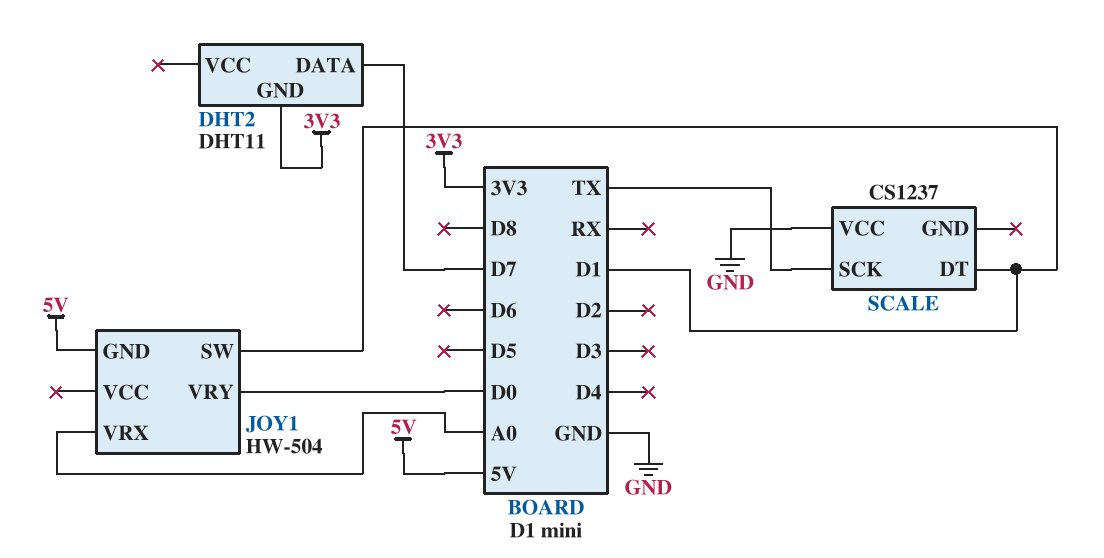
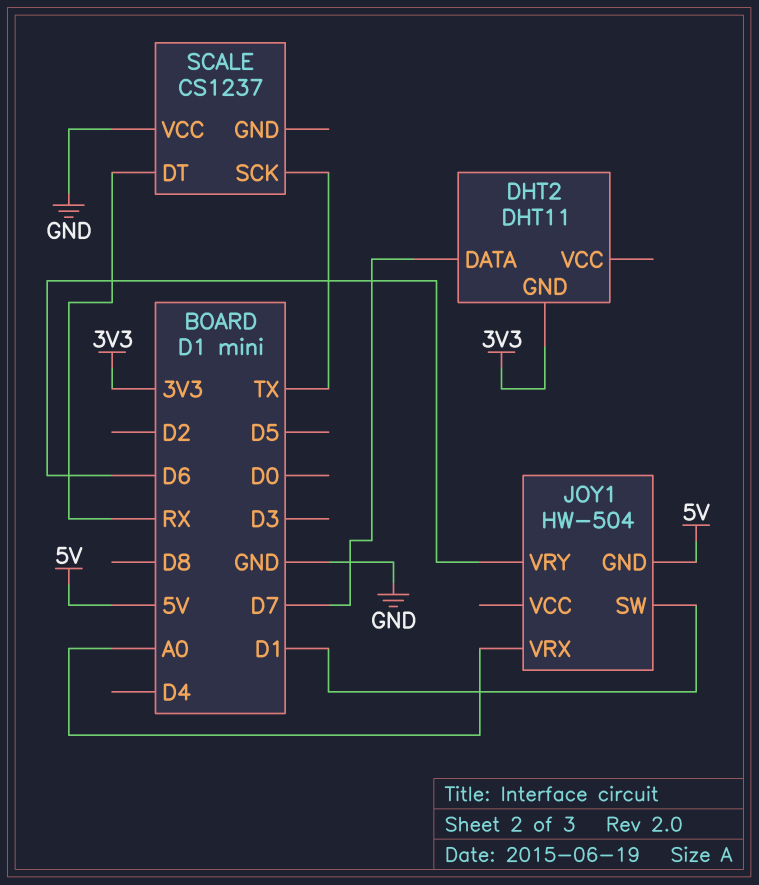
JOY1 pin VRY: D0 -> D6
SCALE pin DT: D1 -> RX

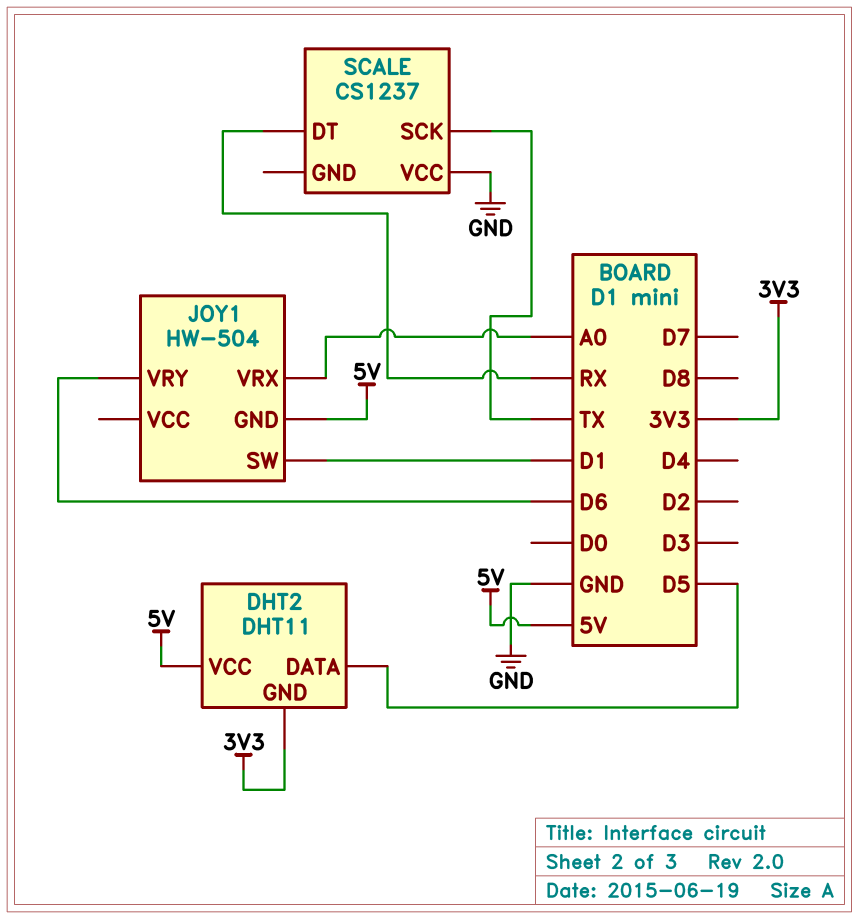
DHT2 pin DATA: D7 -> D5
DHT2 pin VCC: none -> 5V

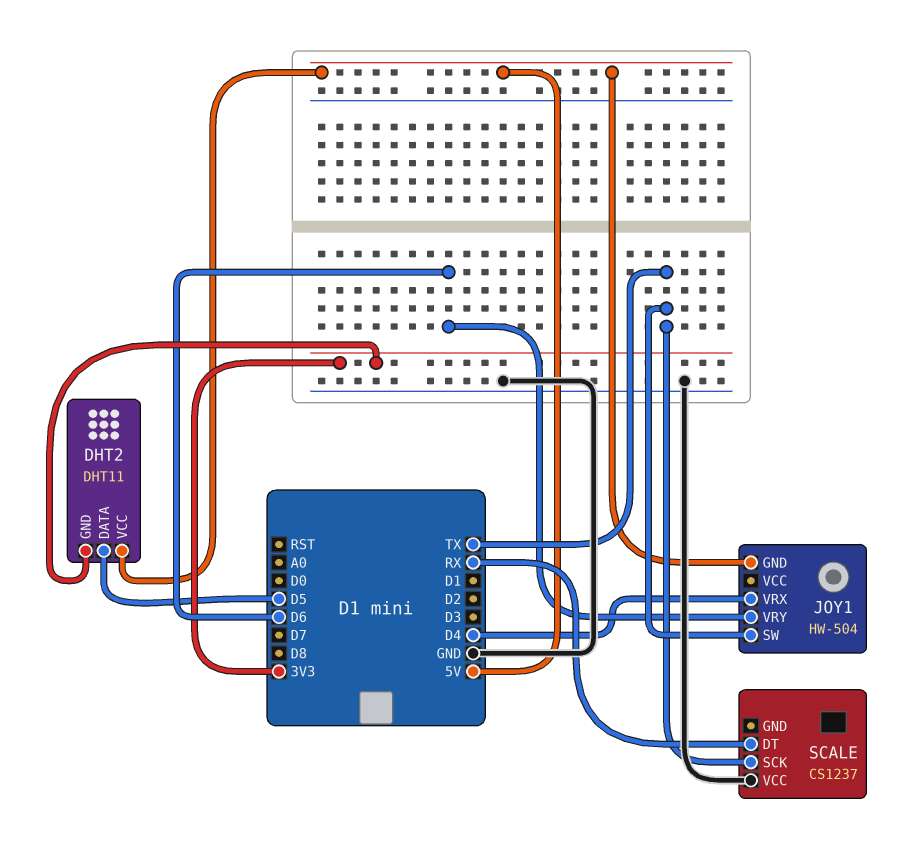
JOY1 pin SW: D1 -> TX
JOY1 pin VRX: A0 -> D4

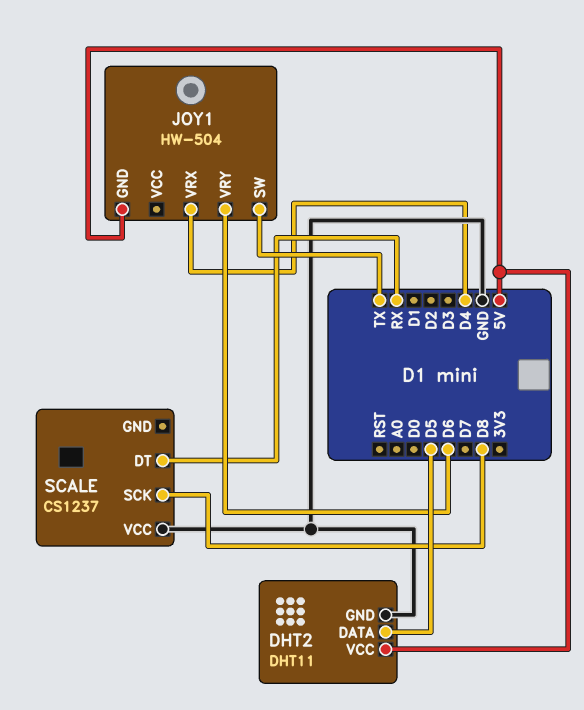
DHT2 pin GND: 3V3 -> GND
SCALE pin SCK: TX -> D8

